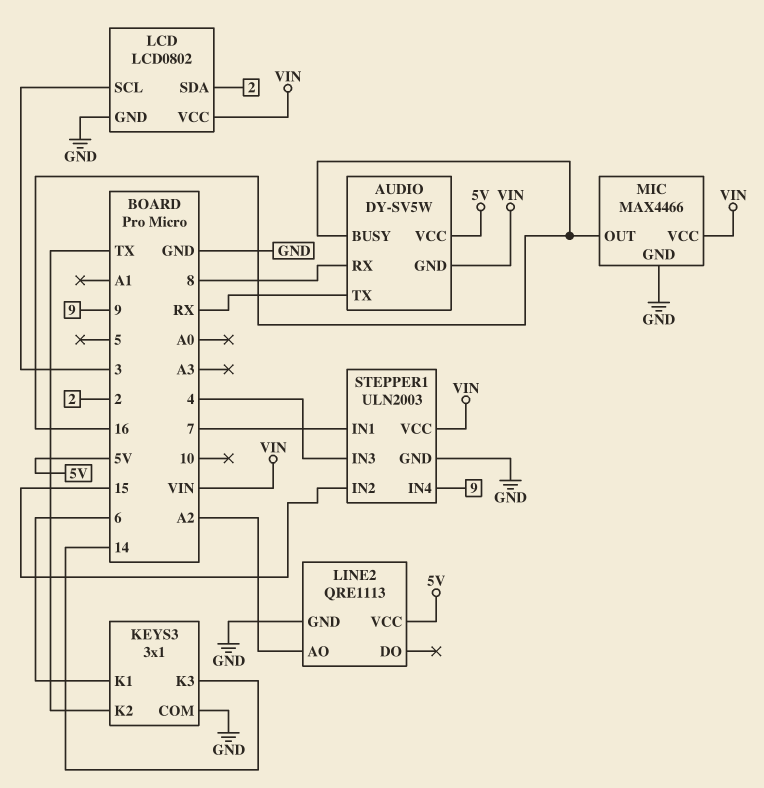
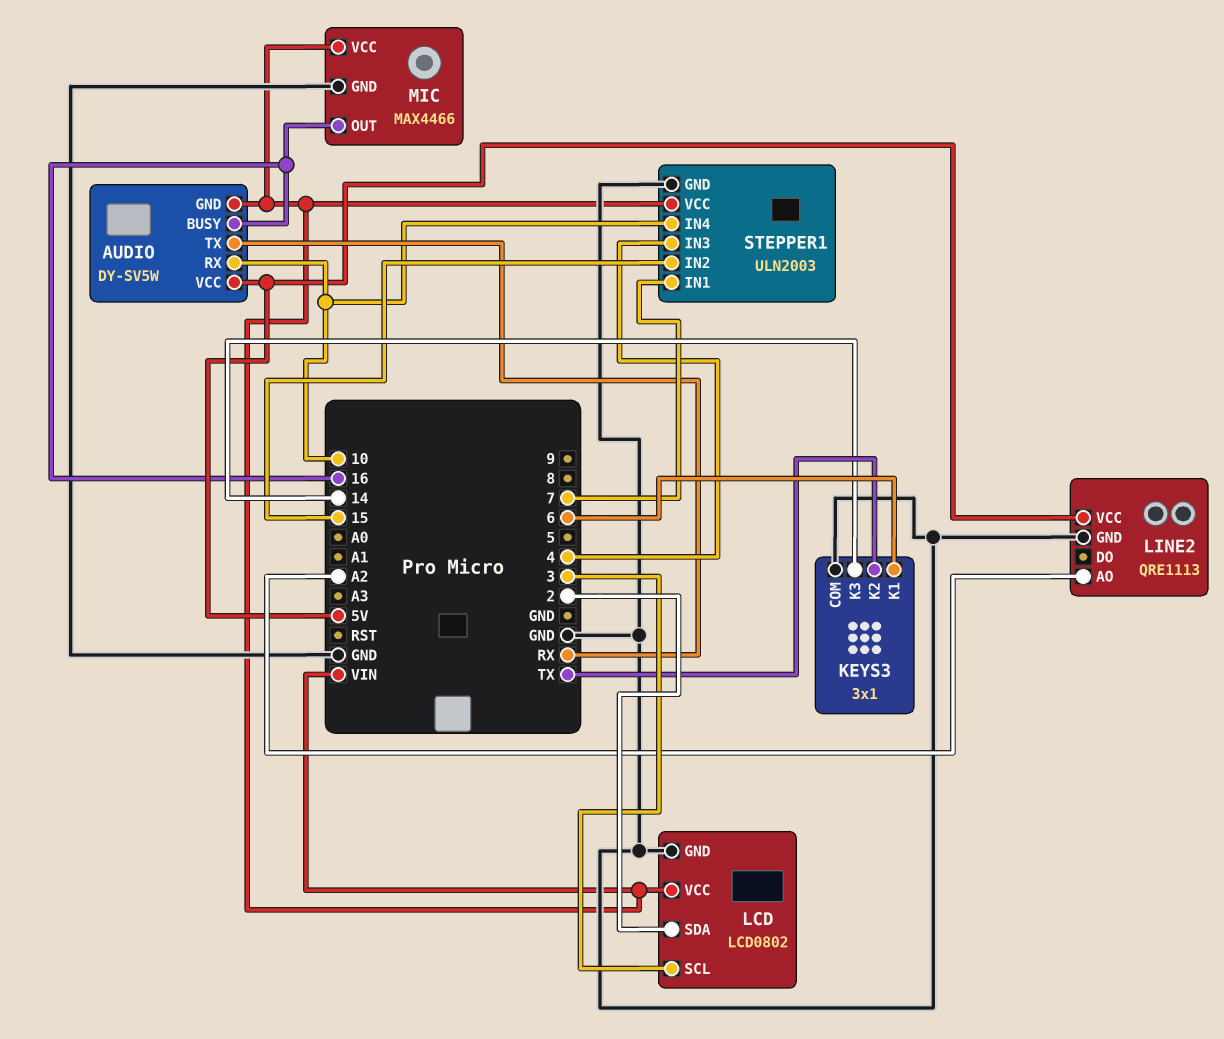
AUDIO pin RX: 8 -> 10
STEPPER1 pin IN4: 9 -> 10

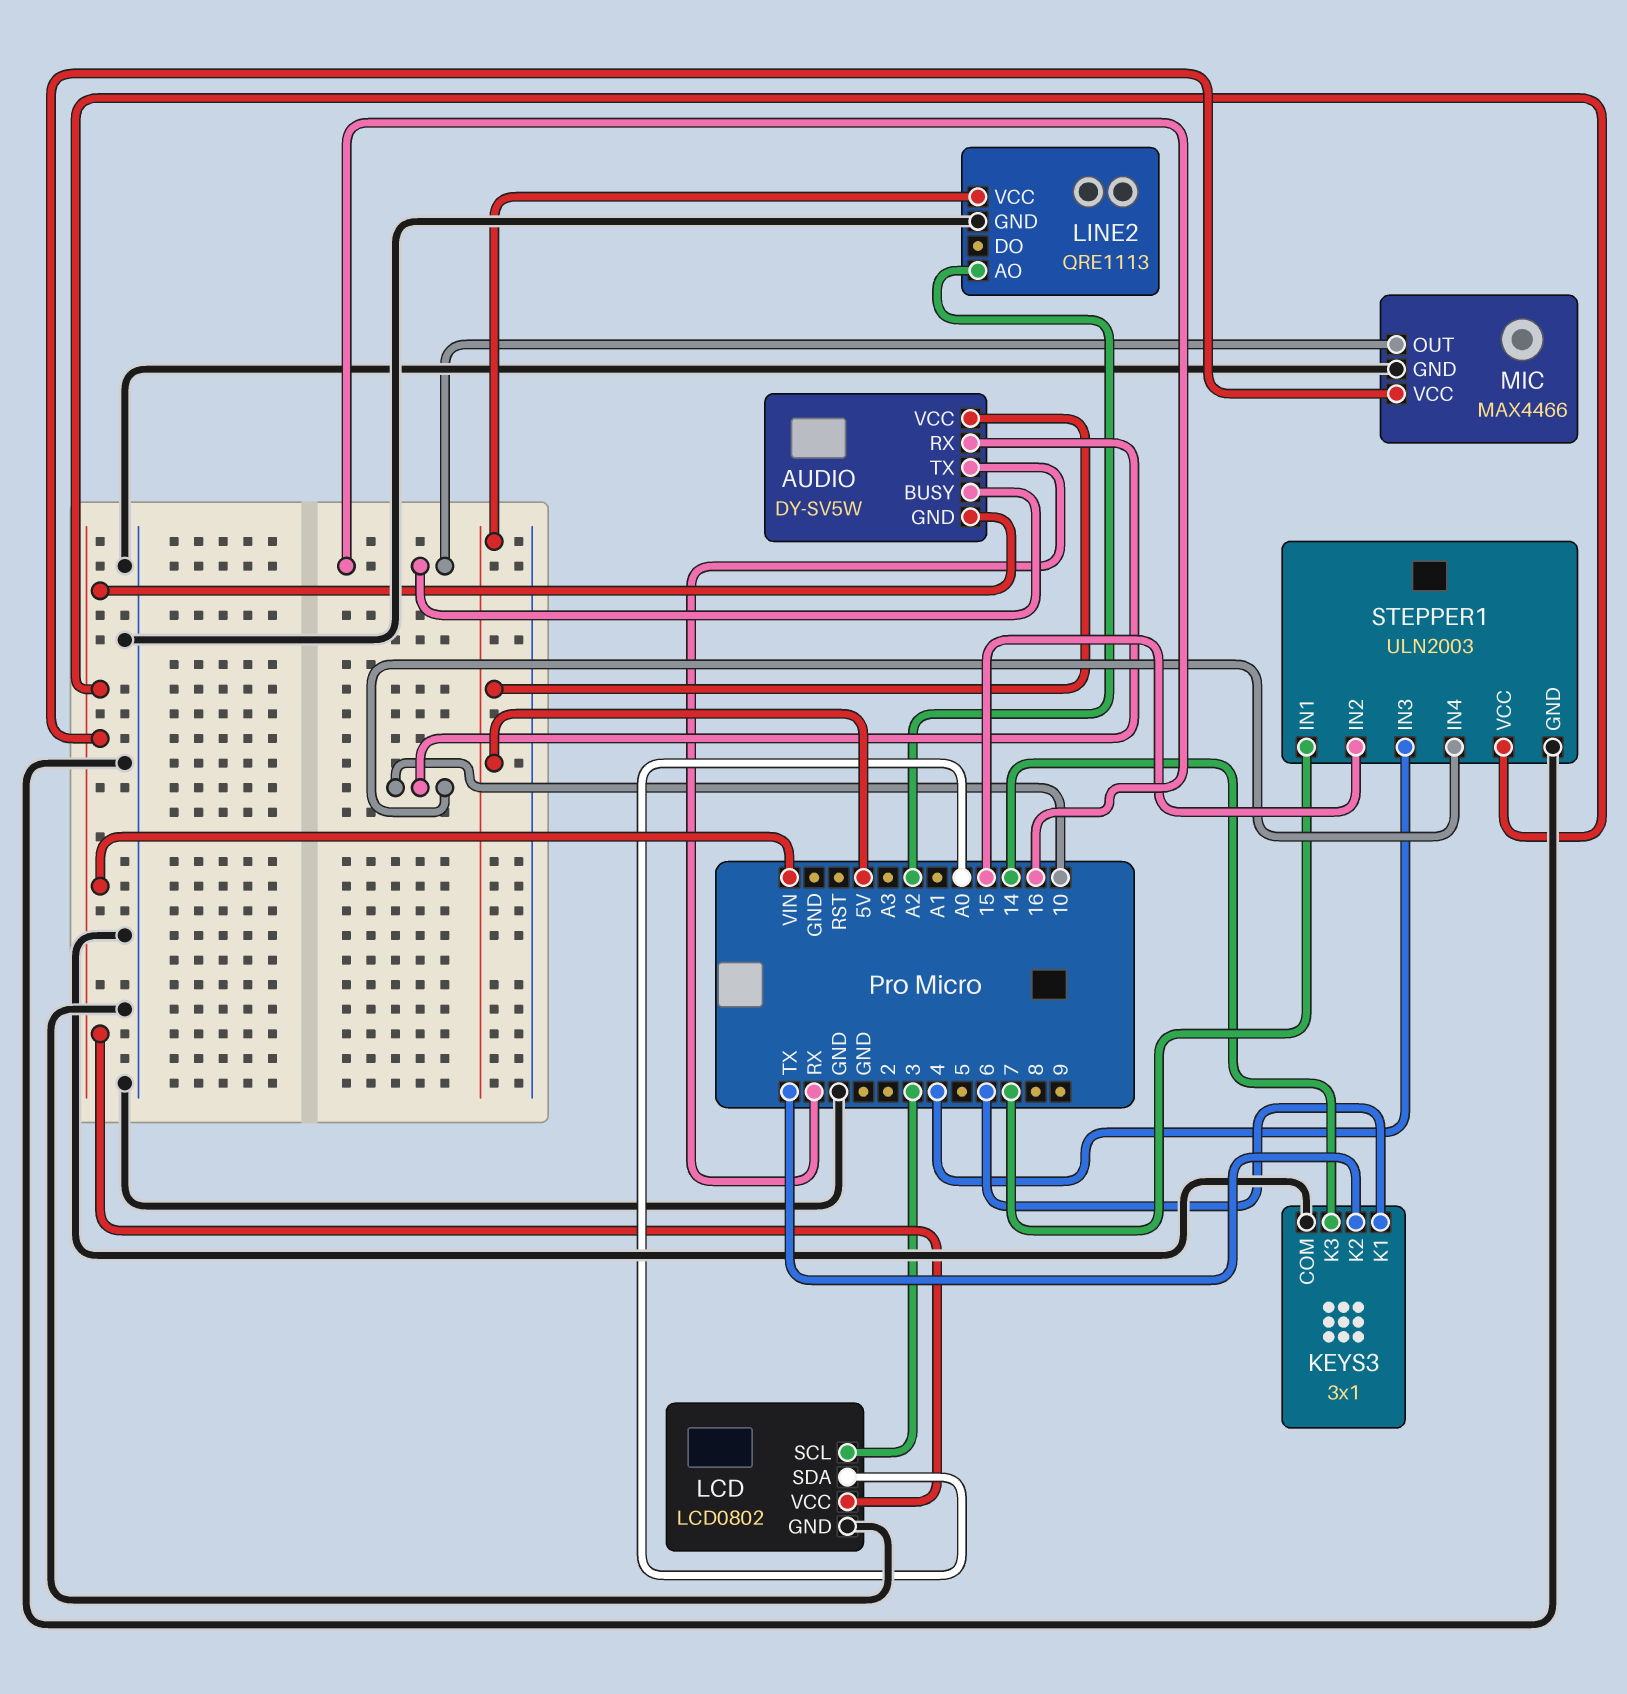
LCD pin SDA: 2 -> A0

